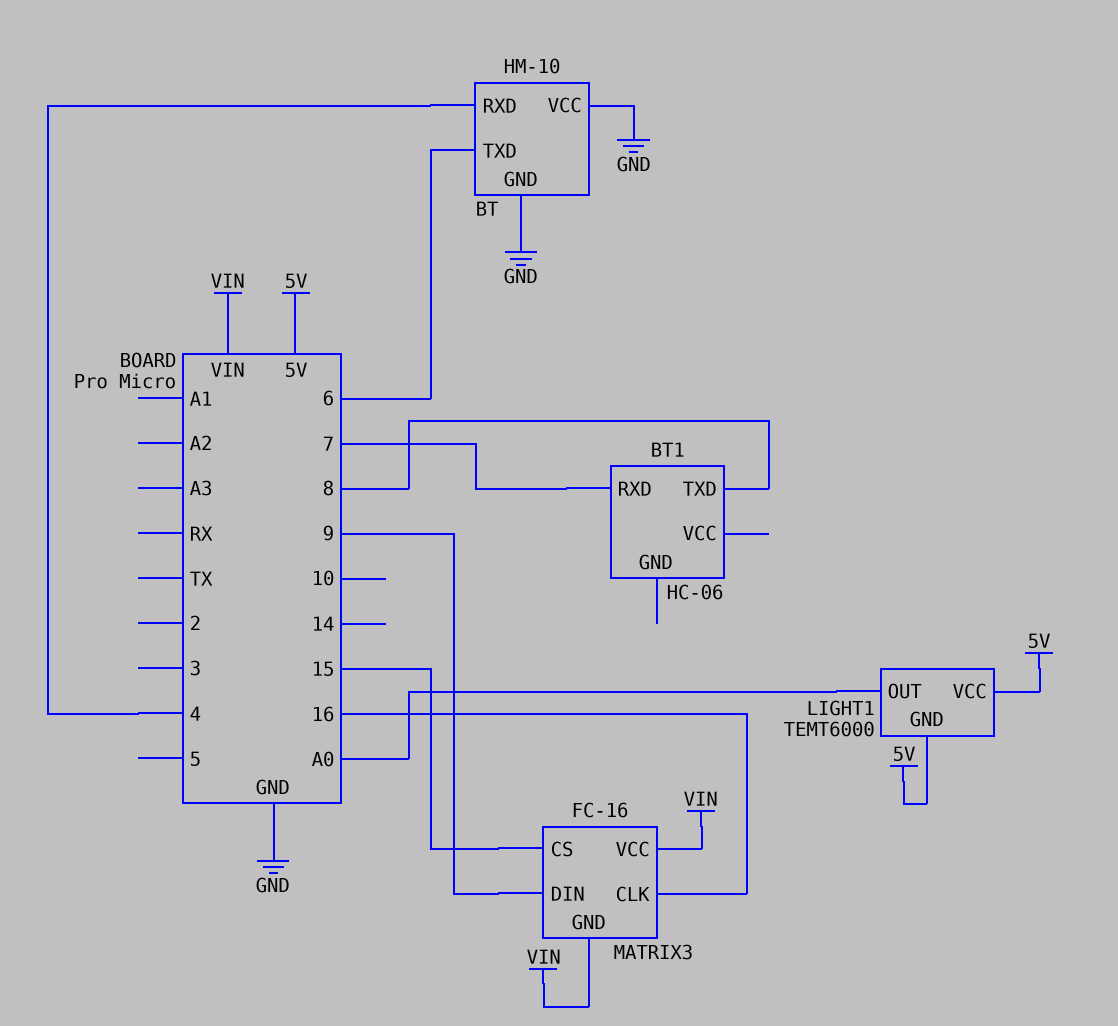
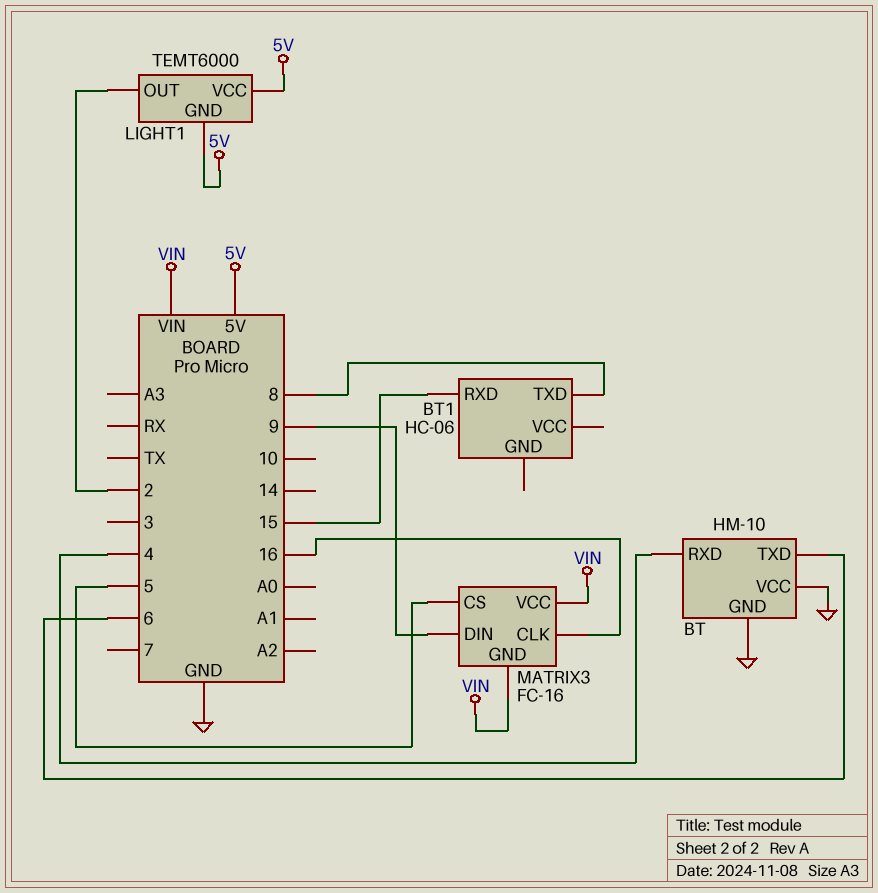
BT1 pin RXD: 7 -> 15
LIGHT1 pin OUT: A0 -> 2
MATRIX3 pin CS: 15 -> 5

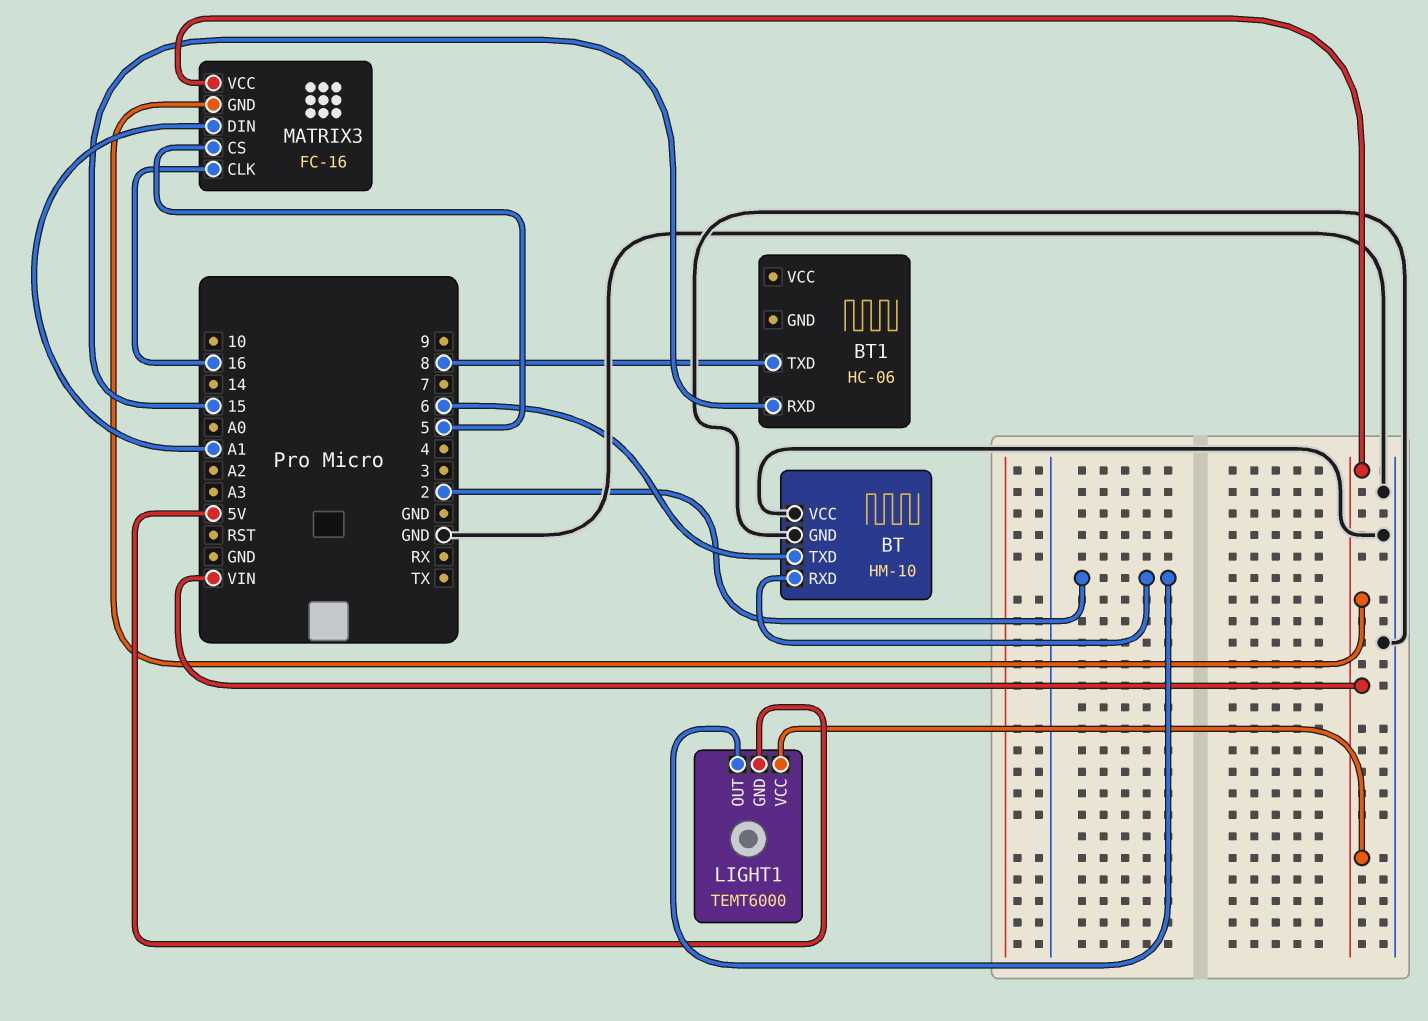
BT pin RXD: 4 -> 2
LIGHT1 pin VCC: 5V -> VIN
MATRIX3 pin DIN: 9 -> A1

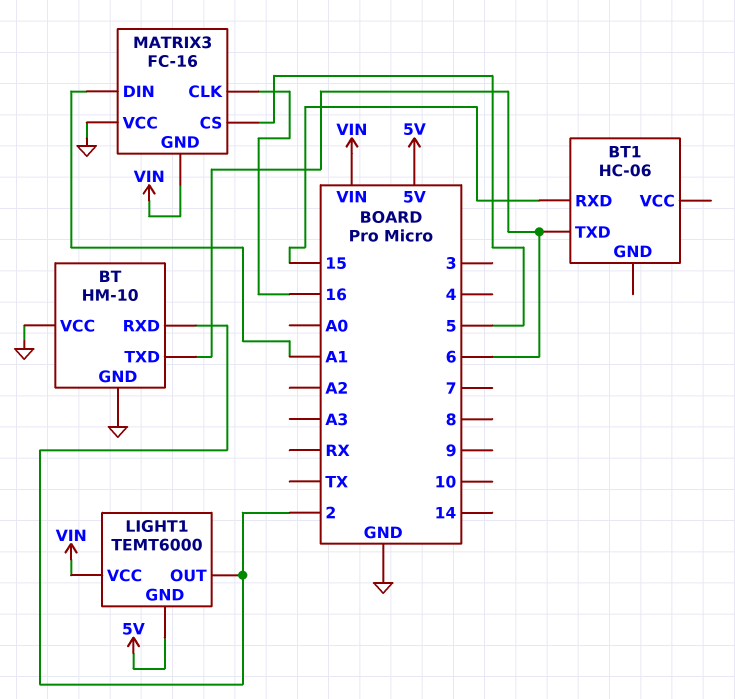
BT1 pin TXD: 8 -> 6
MATRIX3 pin VCC: VIN -> GND

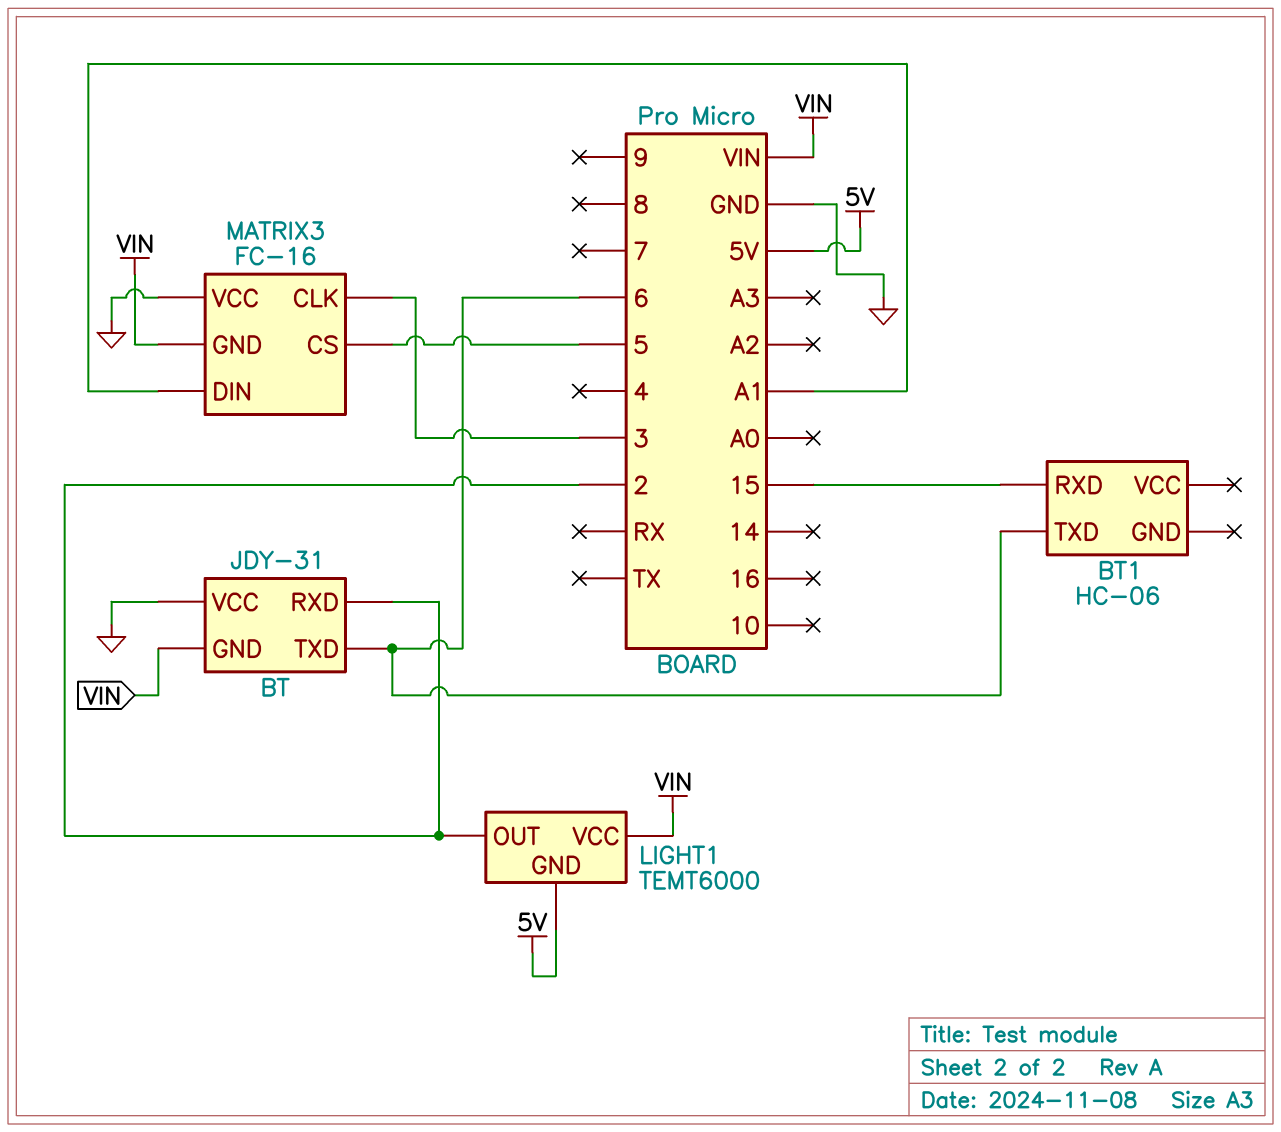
BT: HM-10 -> JDY-31
BT pin GND: GND -> VIN
MATRIX3 pin CLK: 16 -> 3

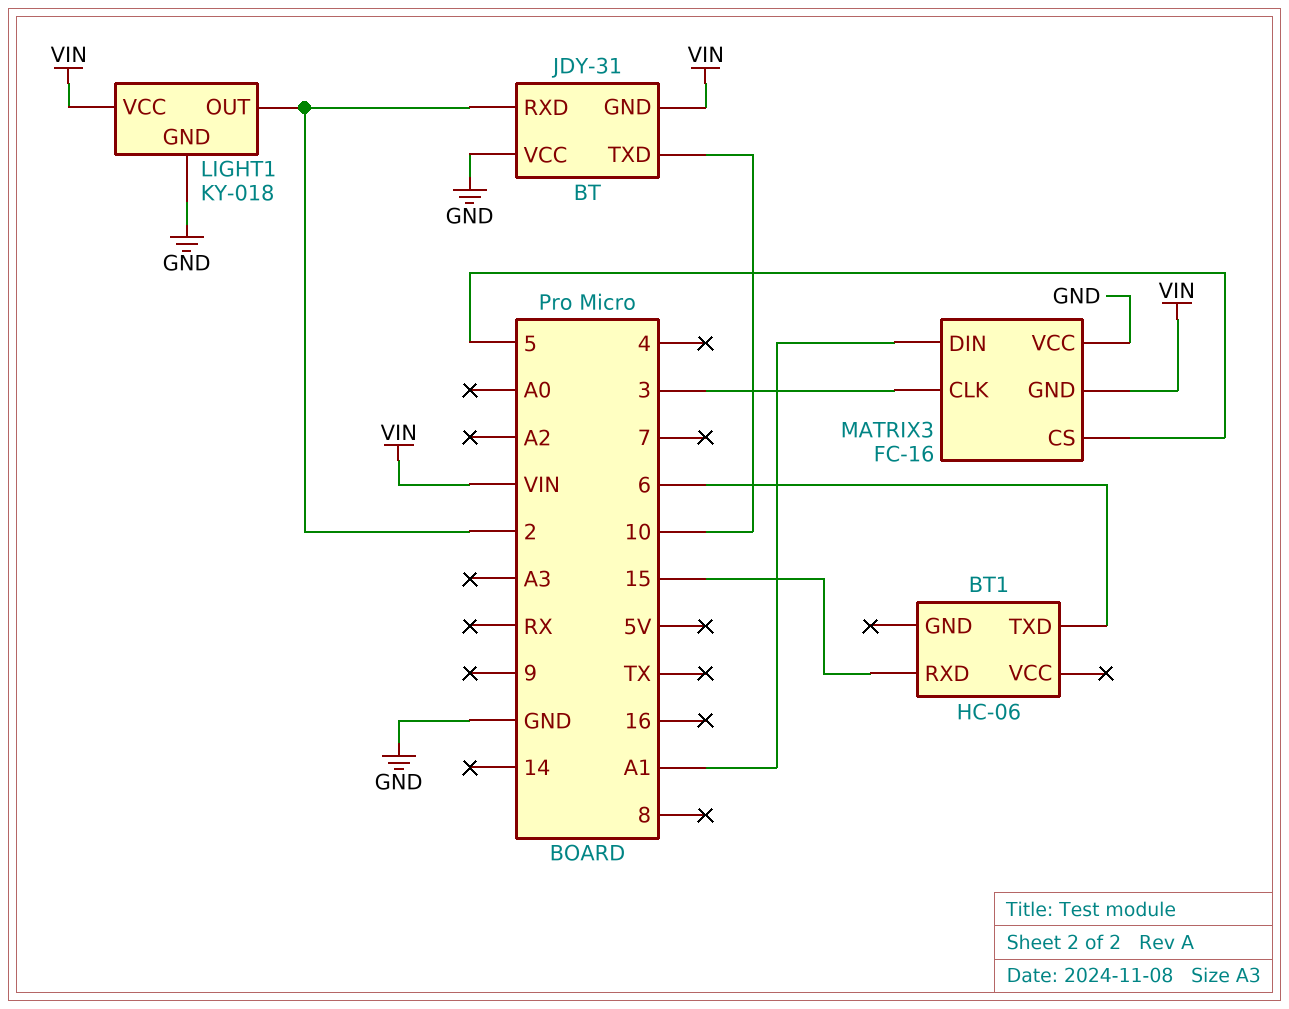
BT pin TXD: 6 -> 10
LIGHT1: TEMT6000 -> KY-018
LIGHT1 pin GND: 5V -> GND

